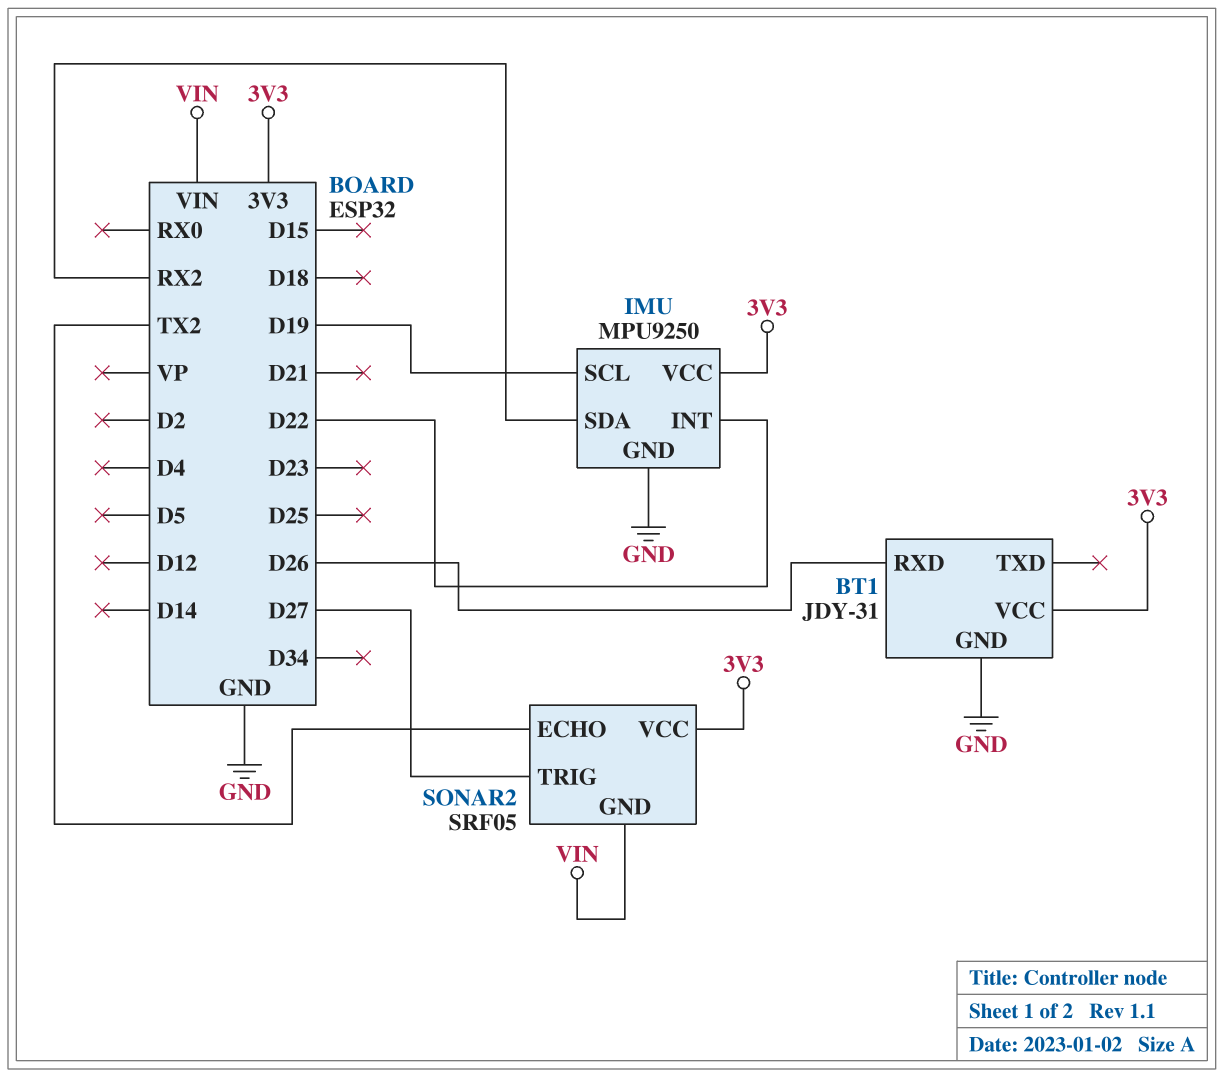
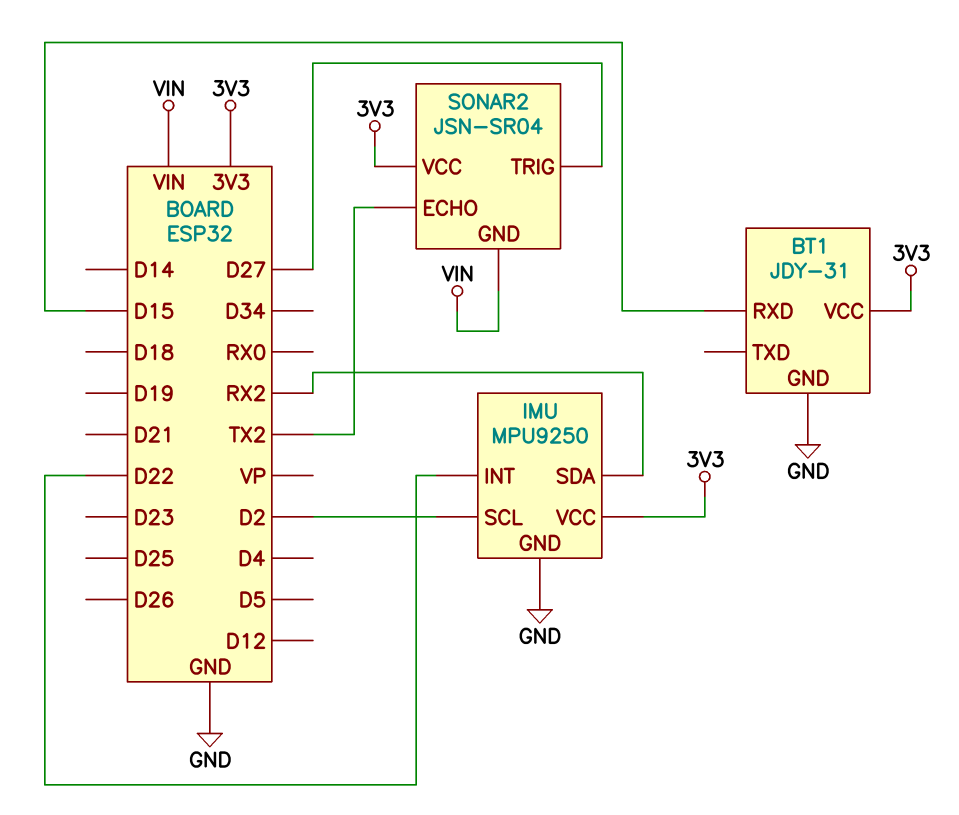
BT1 pin RXD: D26 -> D15
IMU pin SCL: D19 -> D2
SONAR2: SRF05 -> JSN-SR04

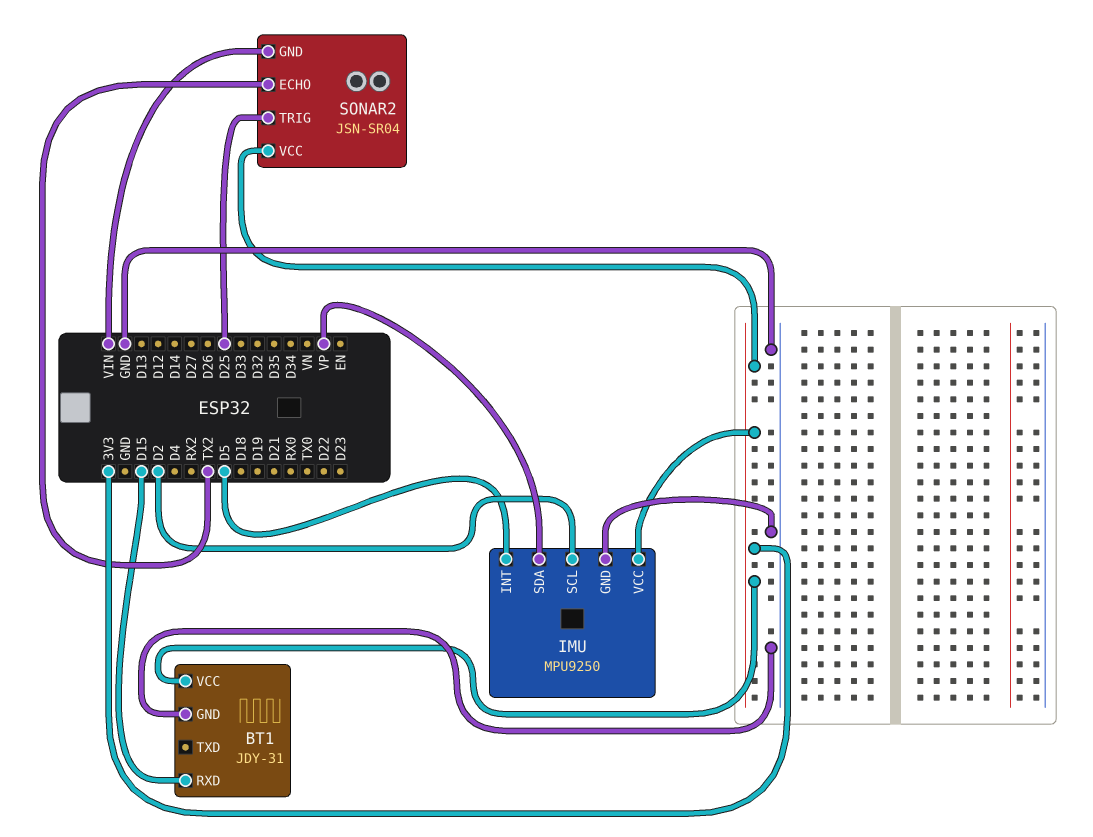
IMU pin INT: D22 -> D5
IMU pin SDA: RX2 -> VP
SONAR2 pin TRIG: D27 -> D25

